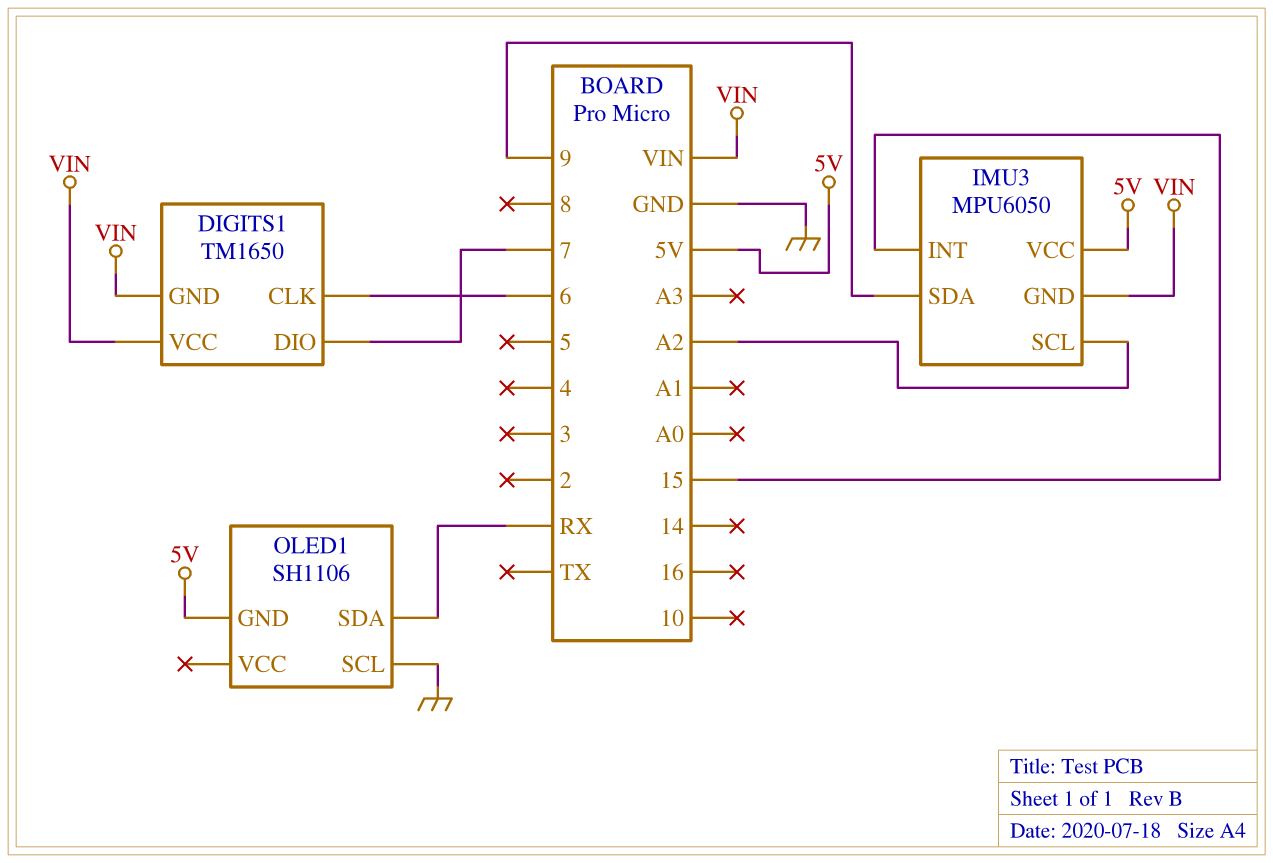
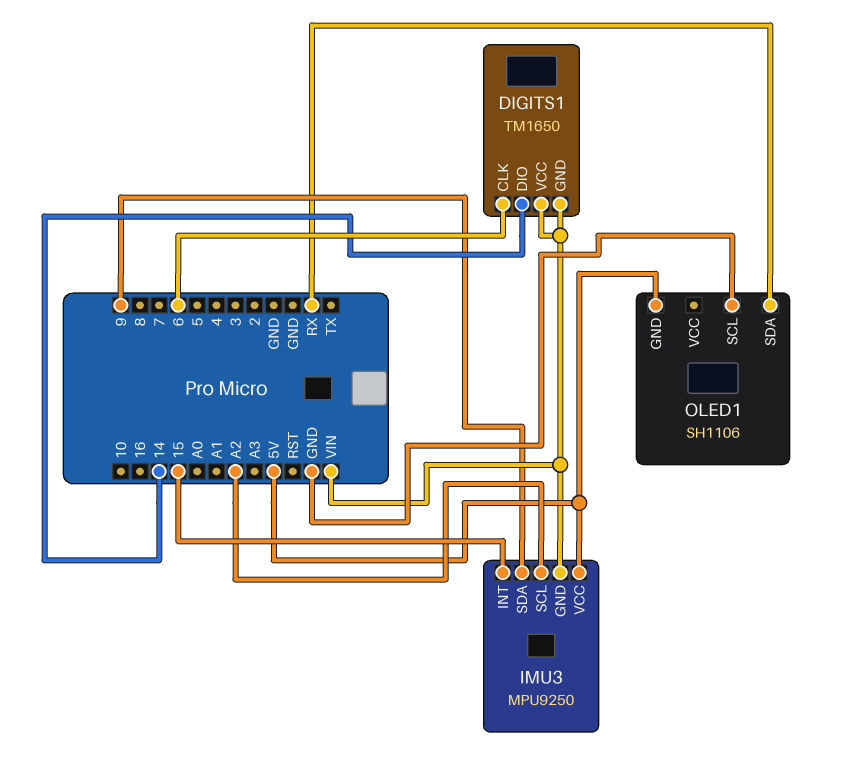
DIGITS1 pin DIO: 7 -> 14
IMU3: MPU6050 -> MPU9250

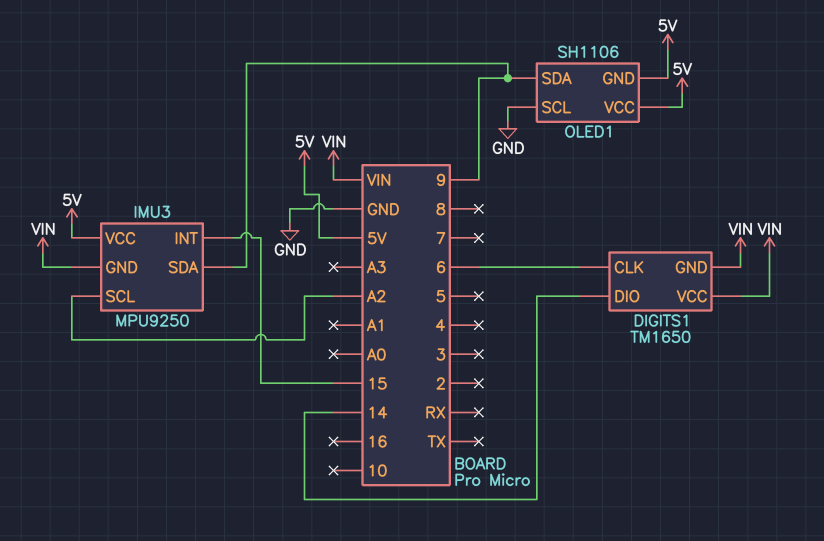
OLED1 pin SDA: RX -> 9
OLED1 pin VCC: none -> 5V

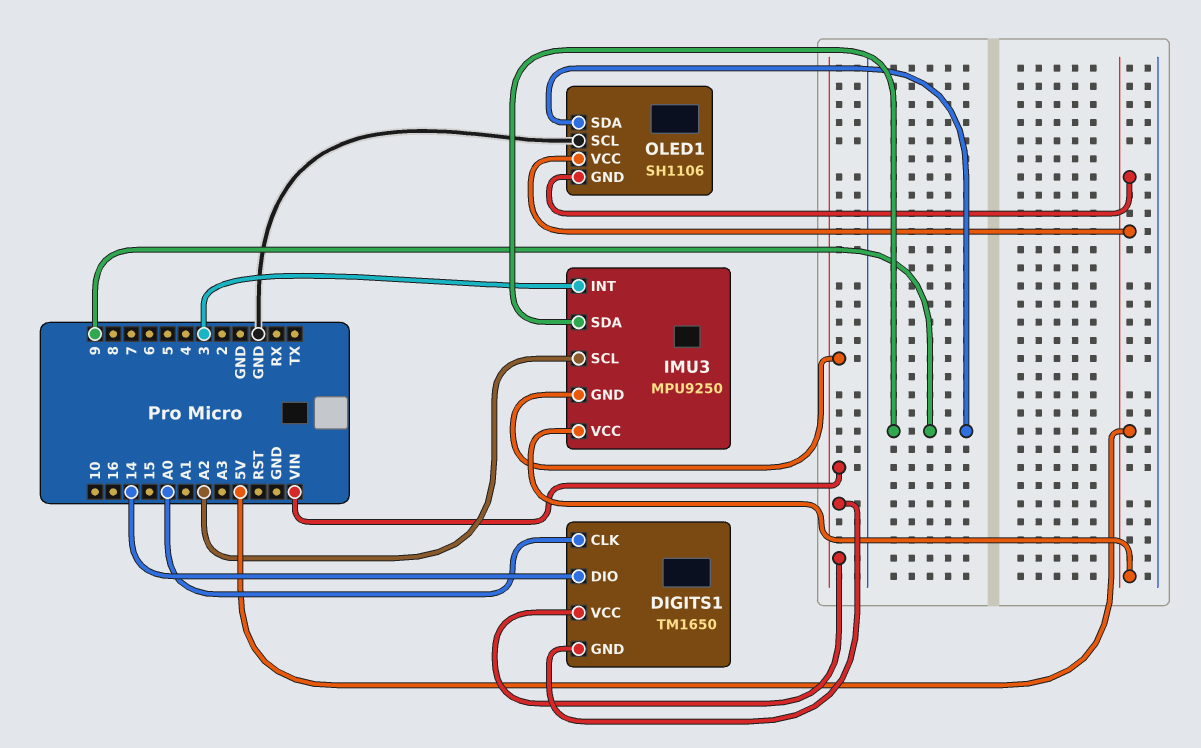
DIGITS1 pin CLK: 6 -> A0
IMU3 pin INT: 15 -> 3

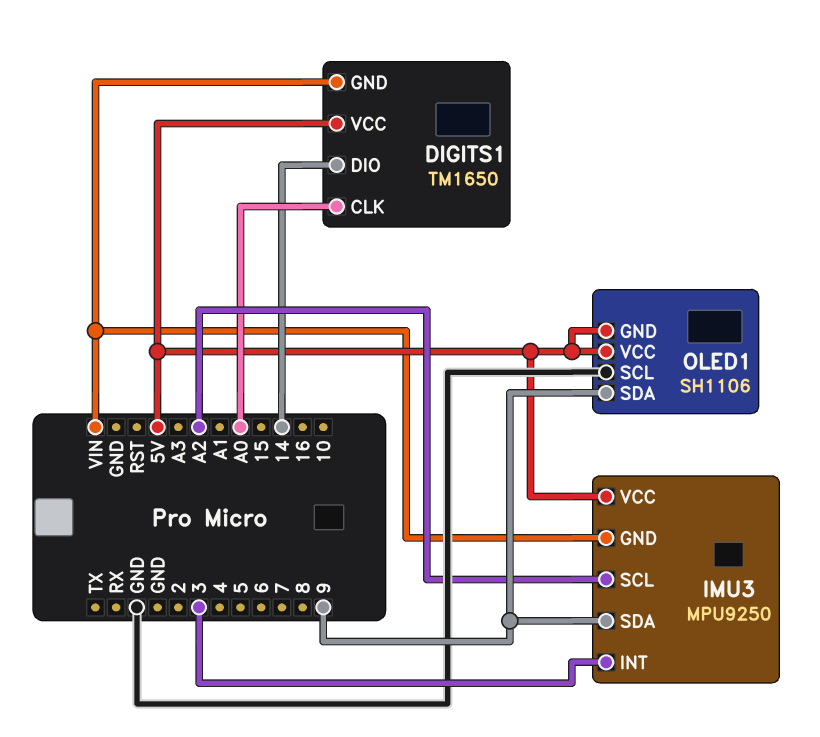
DIGITS1 pin VCC: VIN -> 5V

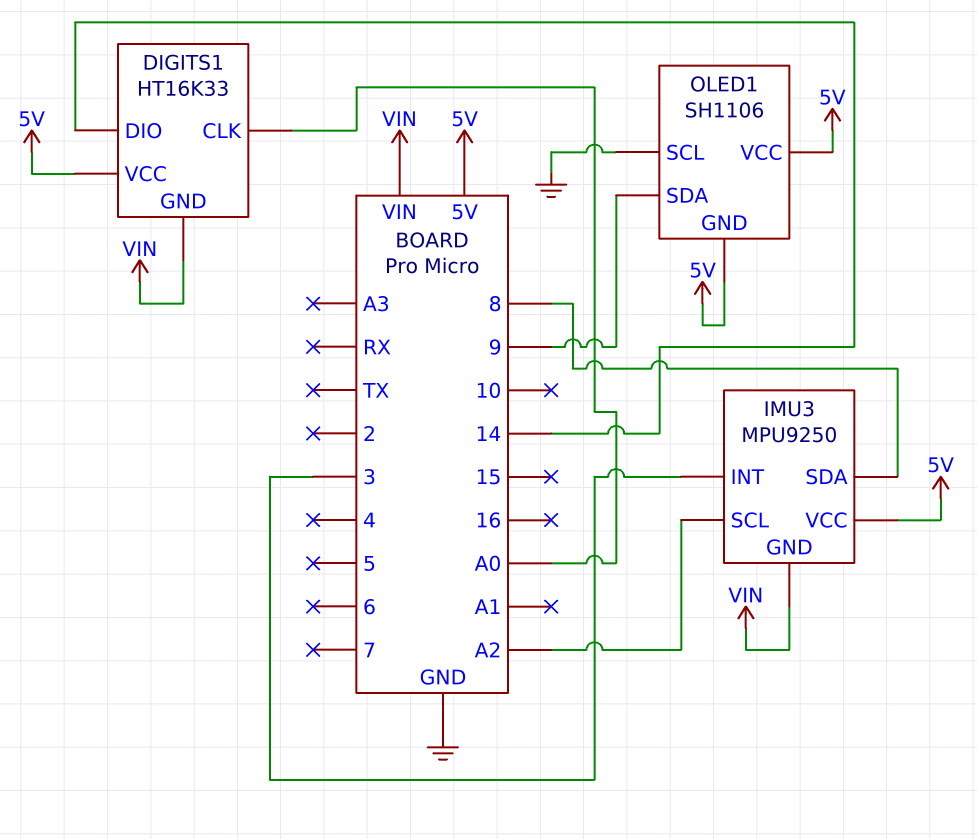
DIGITS1: TM1650 -> HT16K33
IMU3 pin SDA: 9 -> 8

